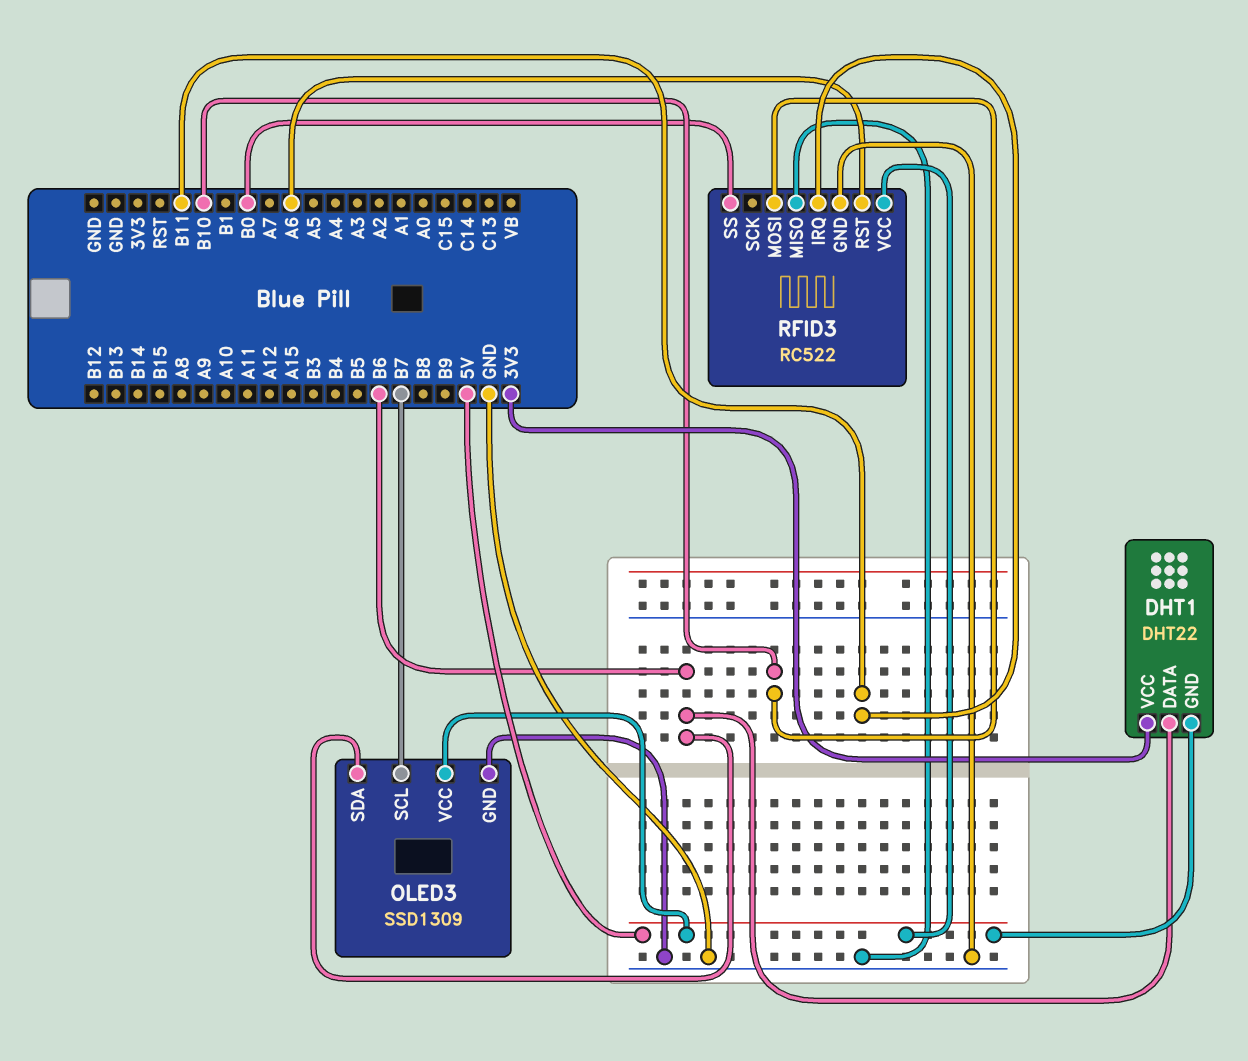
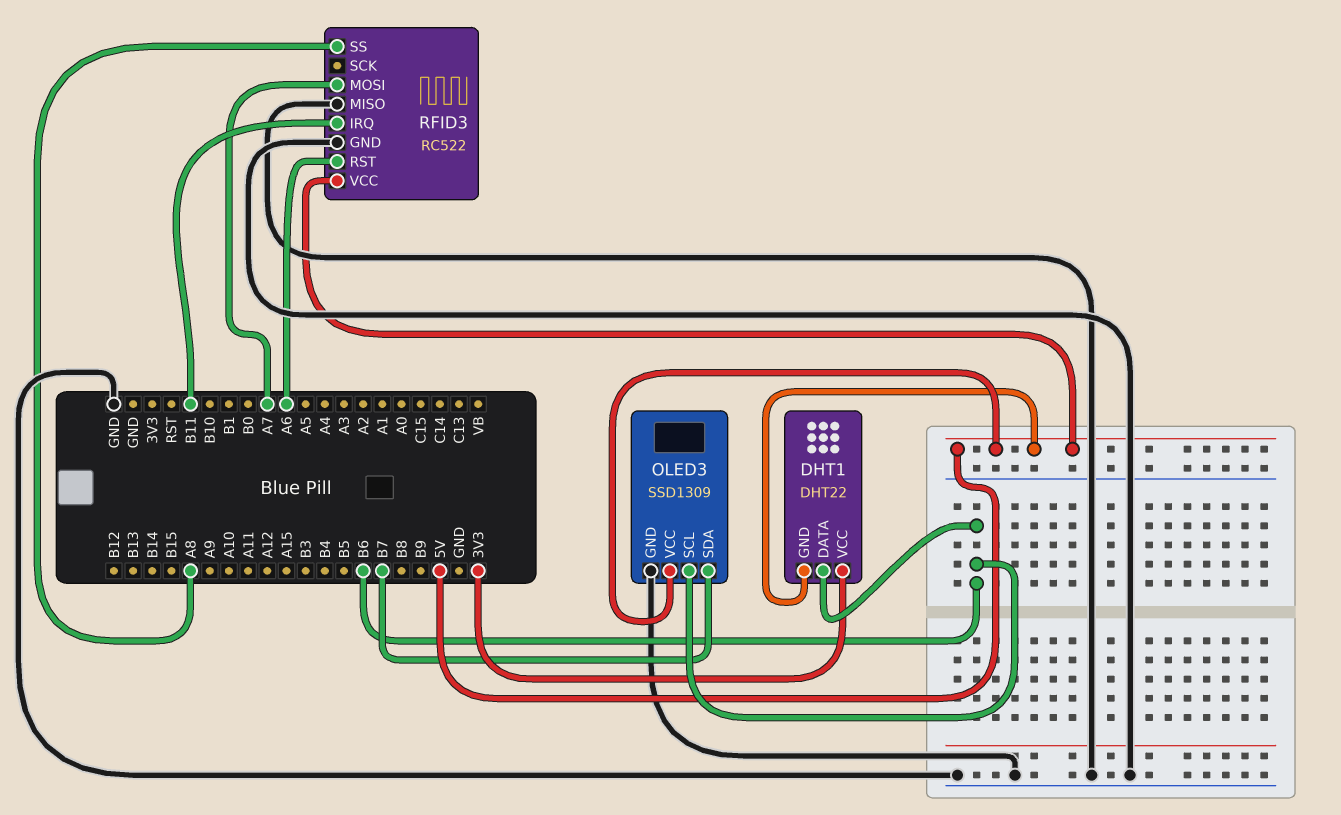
OLED3 pin SCL: B7 -> B6
OLED3 pin SDA: B6 -> B7
RFID3 pin MOSI: B10 -> A7
RFID3 pin SS: B0 -> A8

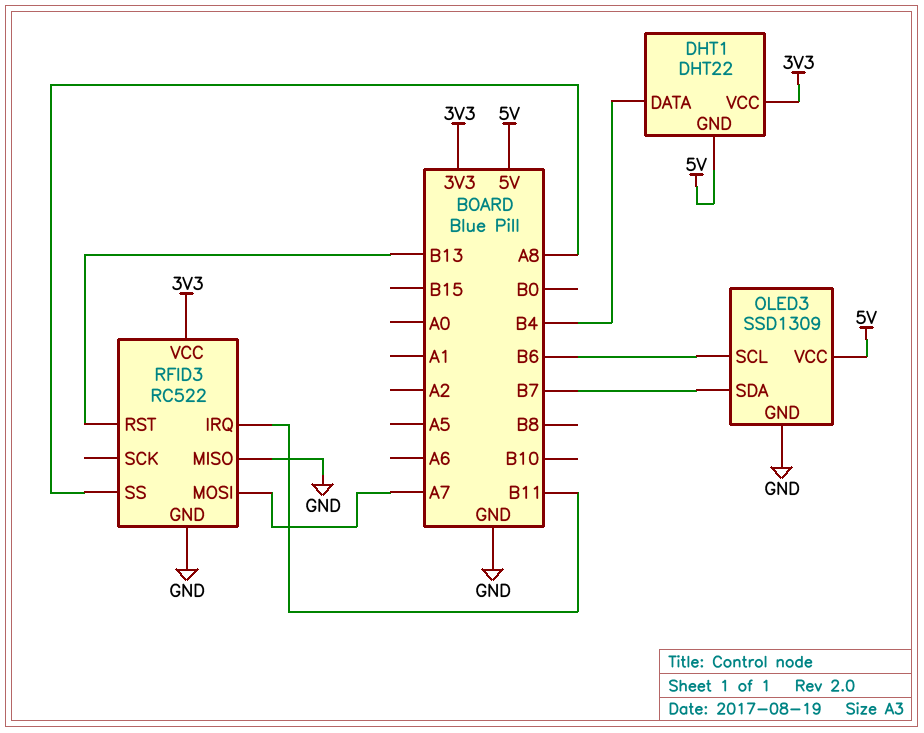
DHT1 pin DATA: B6 -> B4
RFID3 pin RST: A6 -> B13
RFID3 pin VCC: 5V -> 3V3

